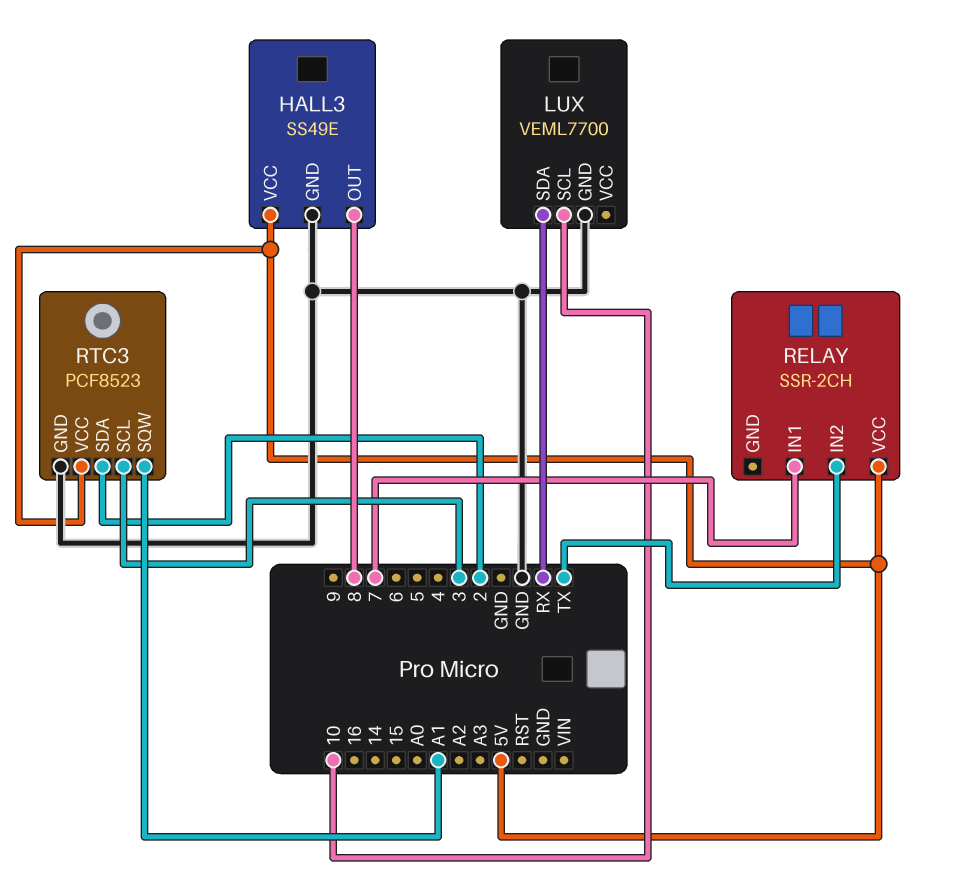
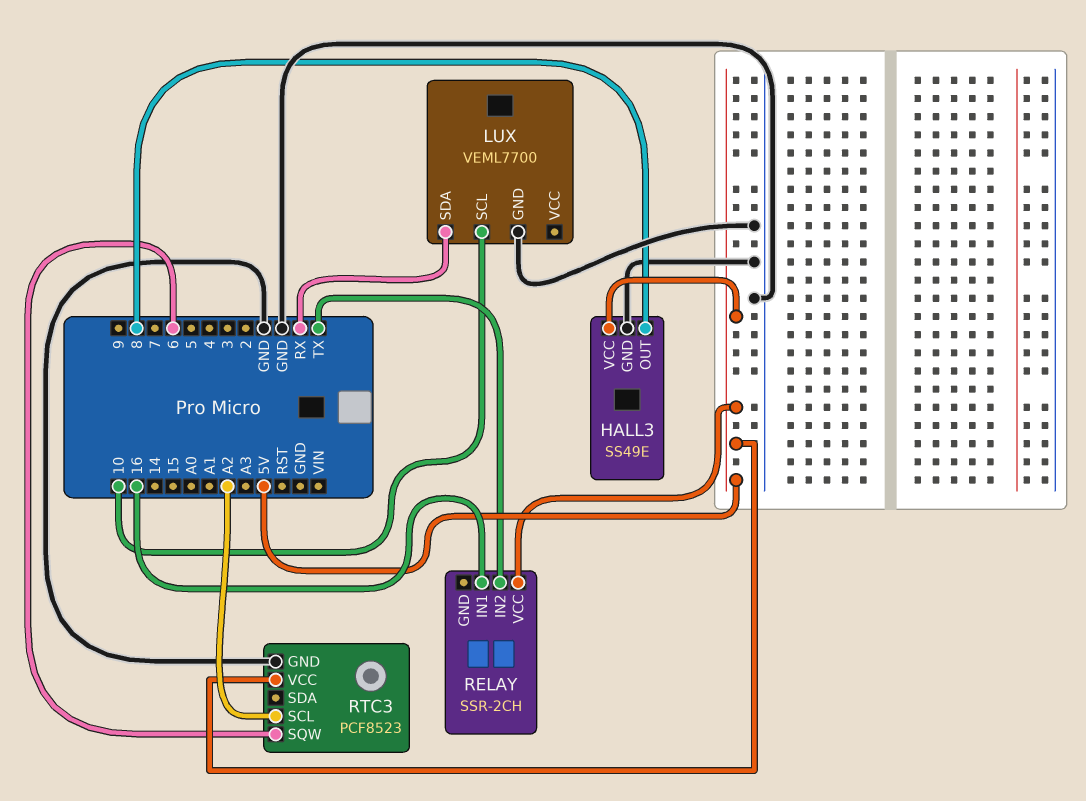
RELAY pin IN1: 7 -> 16
RTC3 pin SCL: 3 -> A2
RTC3 pin SDA: 2 -> none
RTC3 pin SQW: A1 -> 6

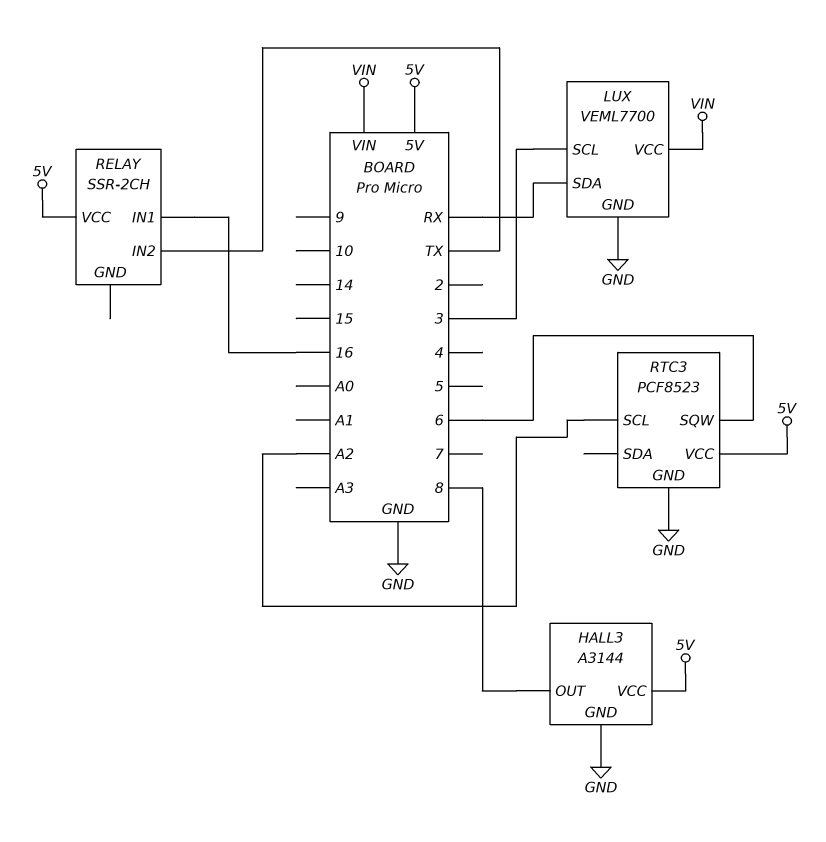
HALL3: SS49E -> A3144
LUX pin SCL: 10 -> 3
LUX pin VCC: none -> VIN

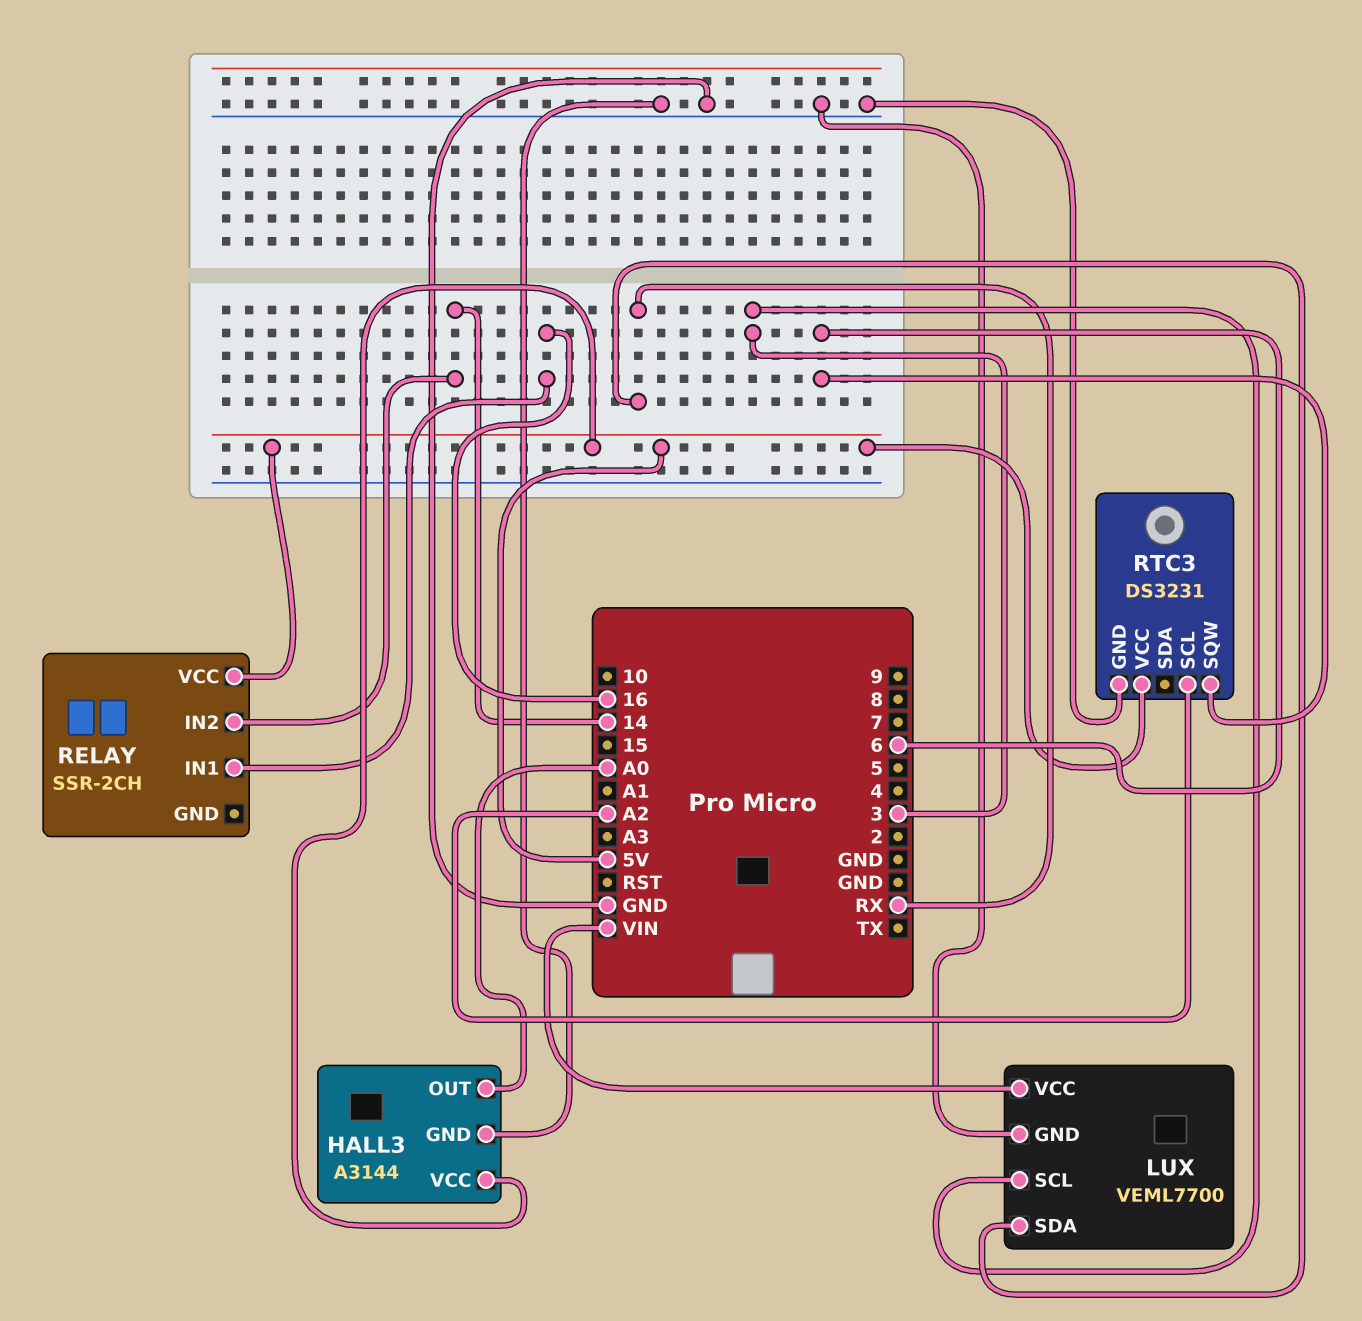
HALL3 pin OUT: 8 -> A0
RELAY pin IN2: TX -> 14
RTC3: PCF8523 -> DS3231

